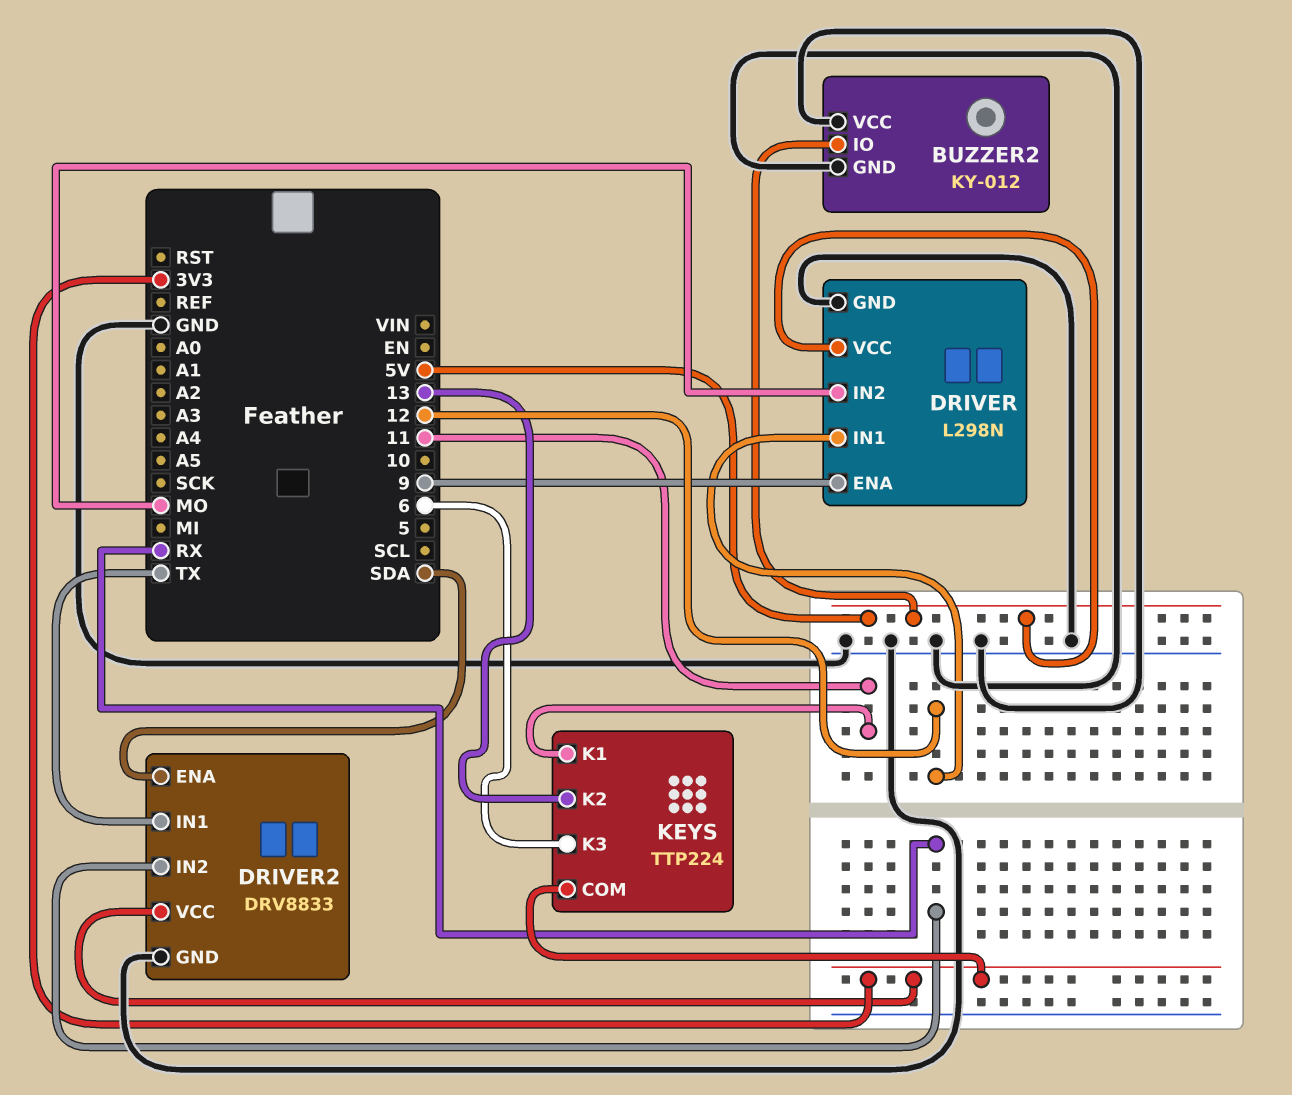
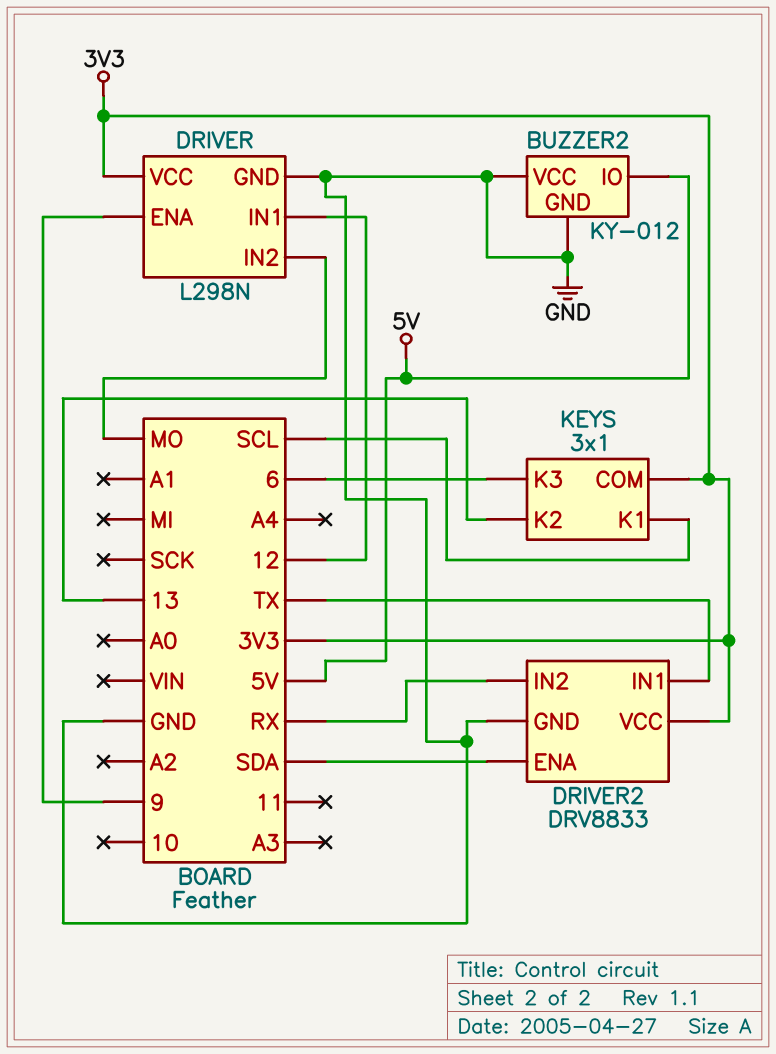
DRIVER pin VCC: 5V -> 3V3
KEYS: TTP224 -> 3x1
KEYS pin K1: 11 -> SCL

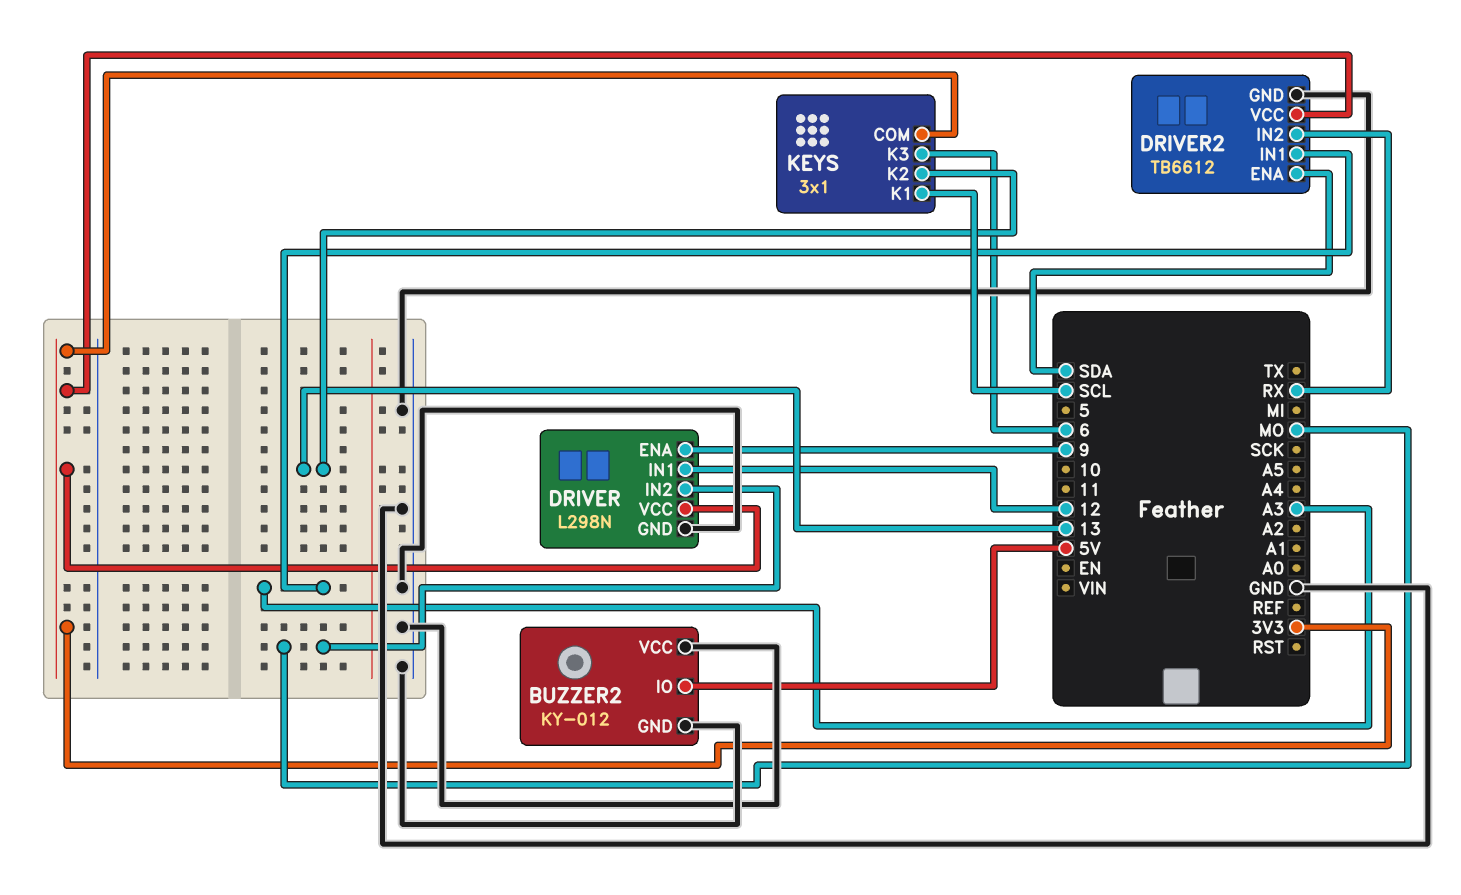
DRIVER2: DRV8833 -> TB6612
DRIVER2 pin IN1: TX -> A3

